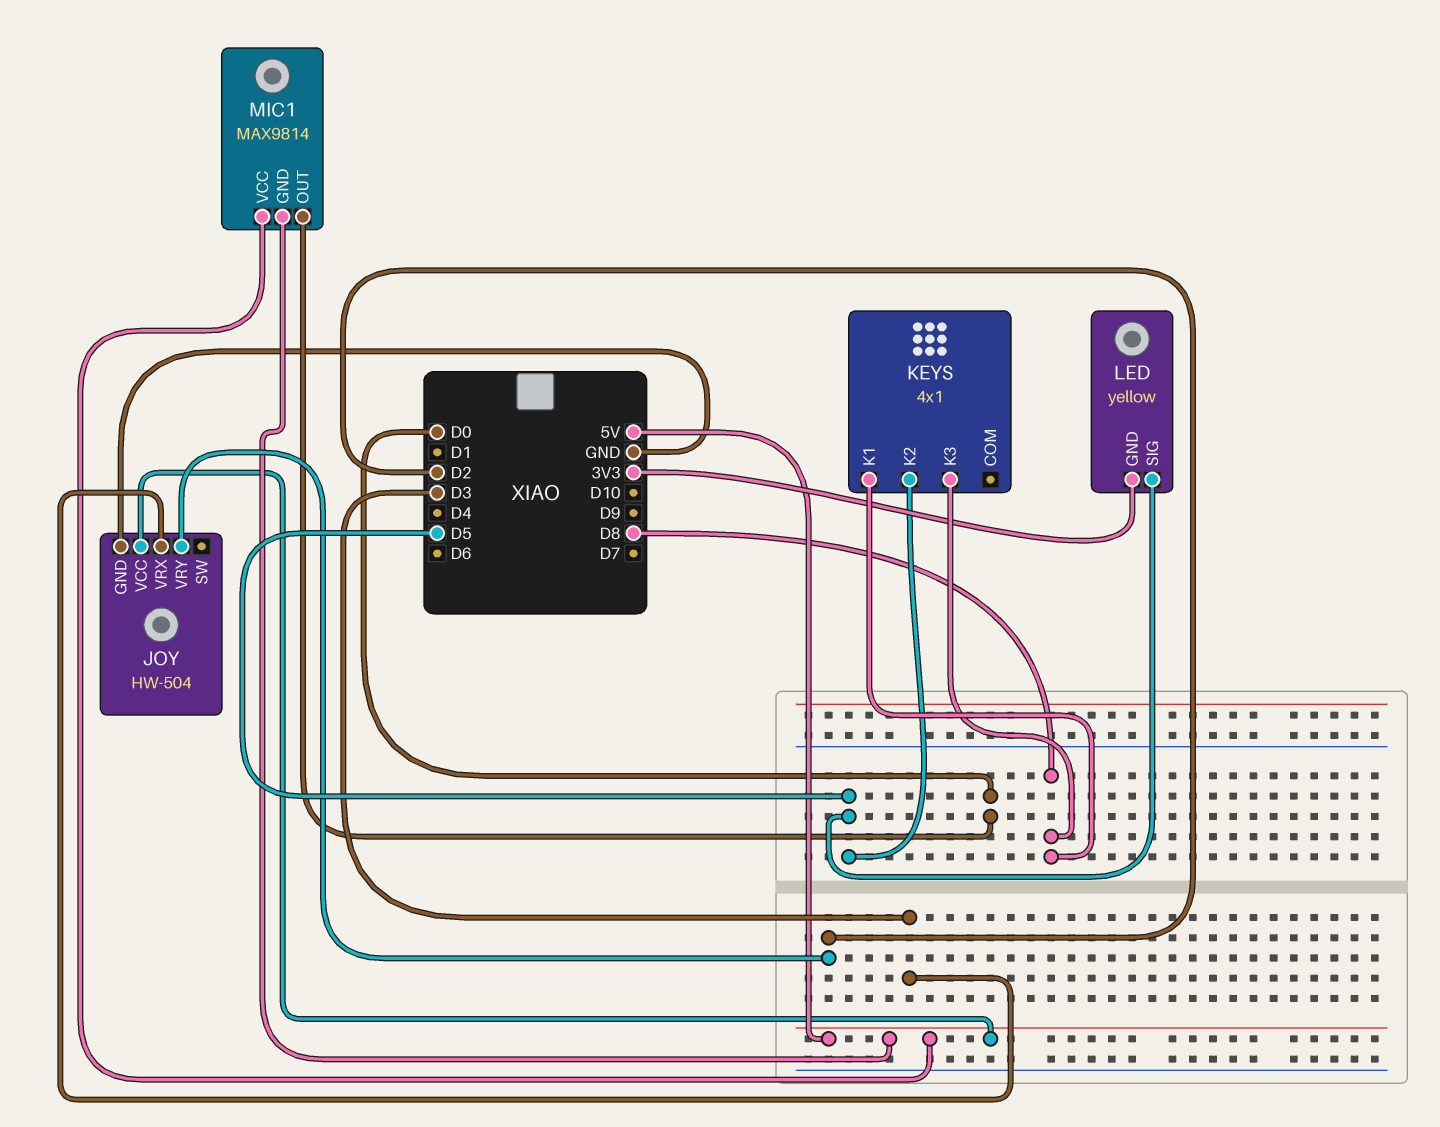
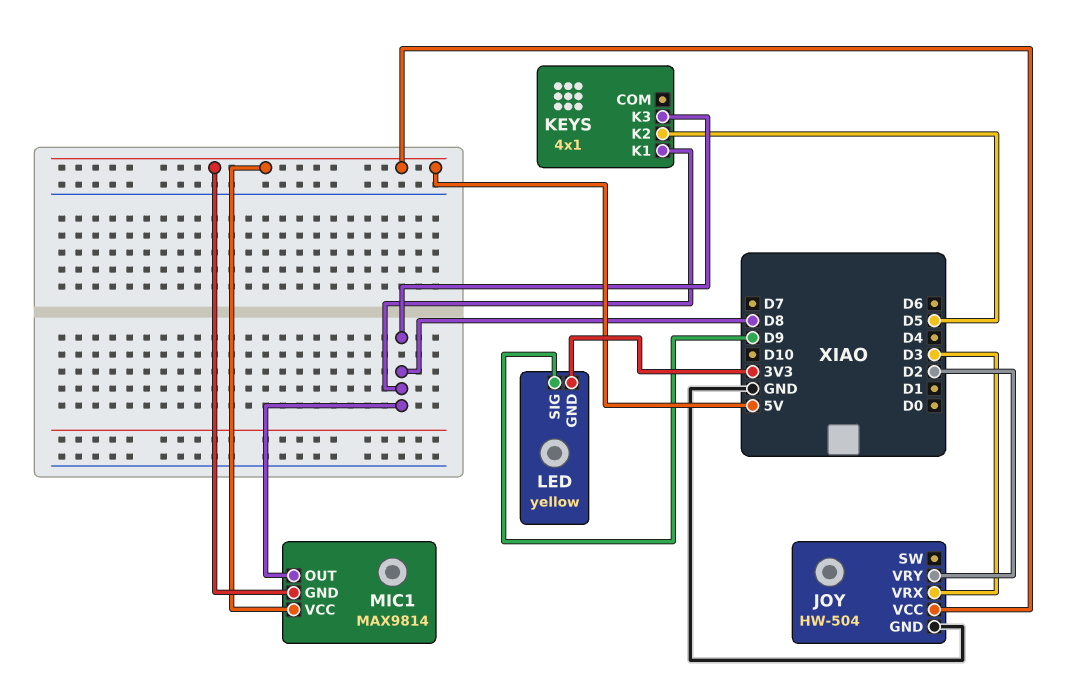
LED pin SIG: D5 -> D9
MIC1 pin OUT: D0 -> D8

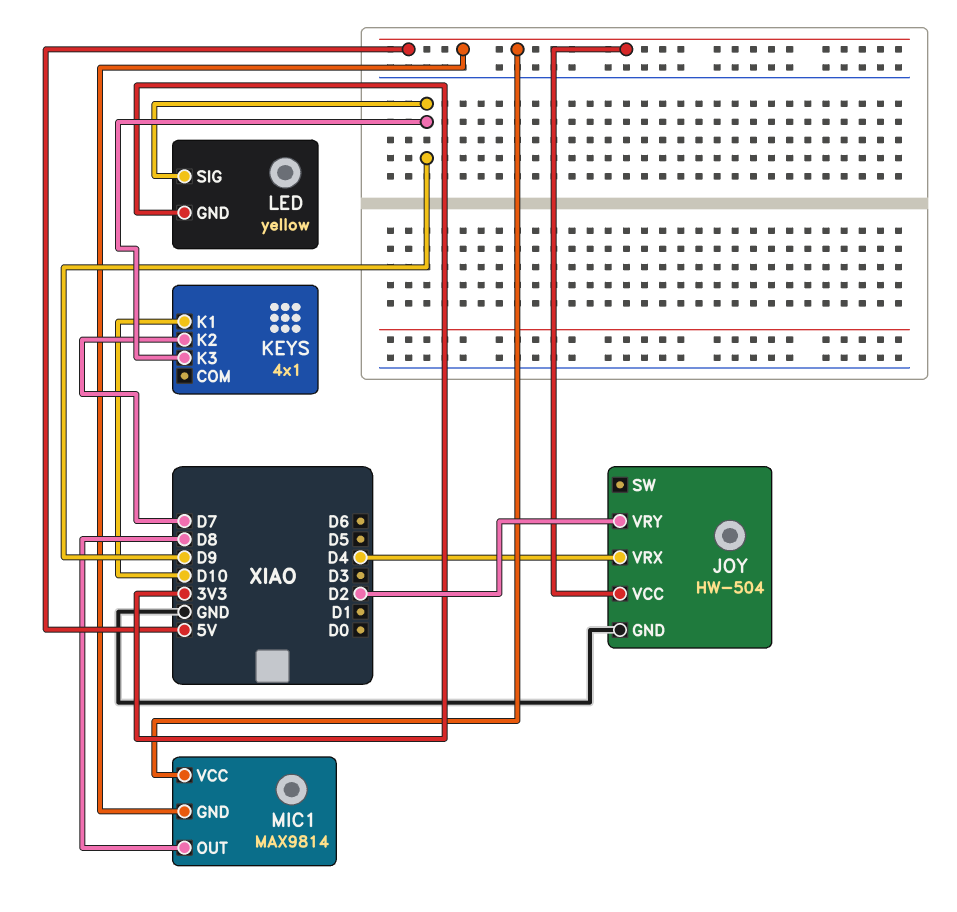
JOY pin VRX: D3 -> D4
KEYS pin K1: D8 -> D10
KEYS pin K2: D5 -> D7
KEYS pin K3: D8 -> D9

